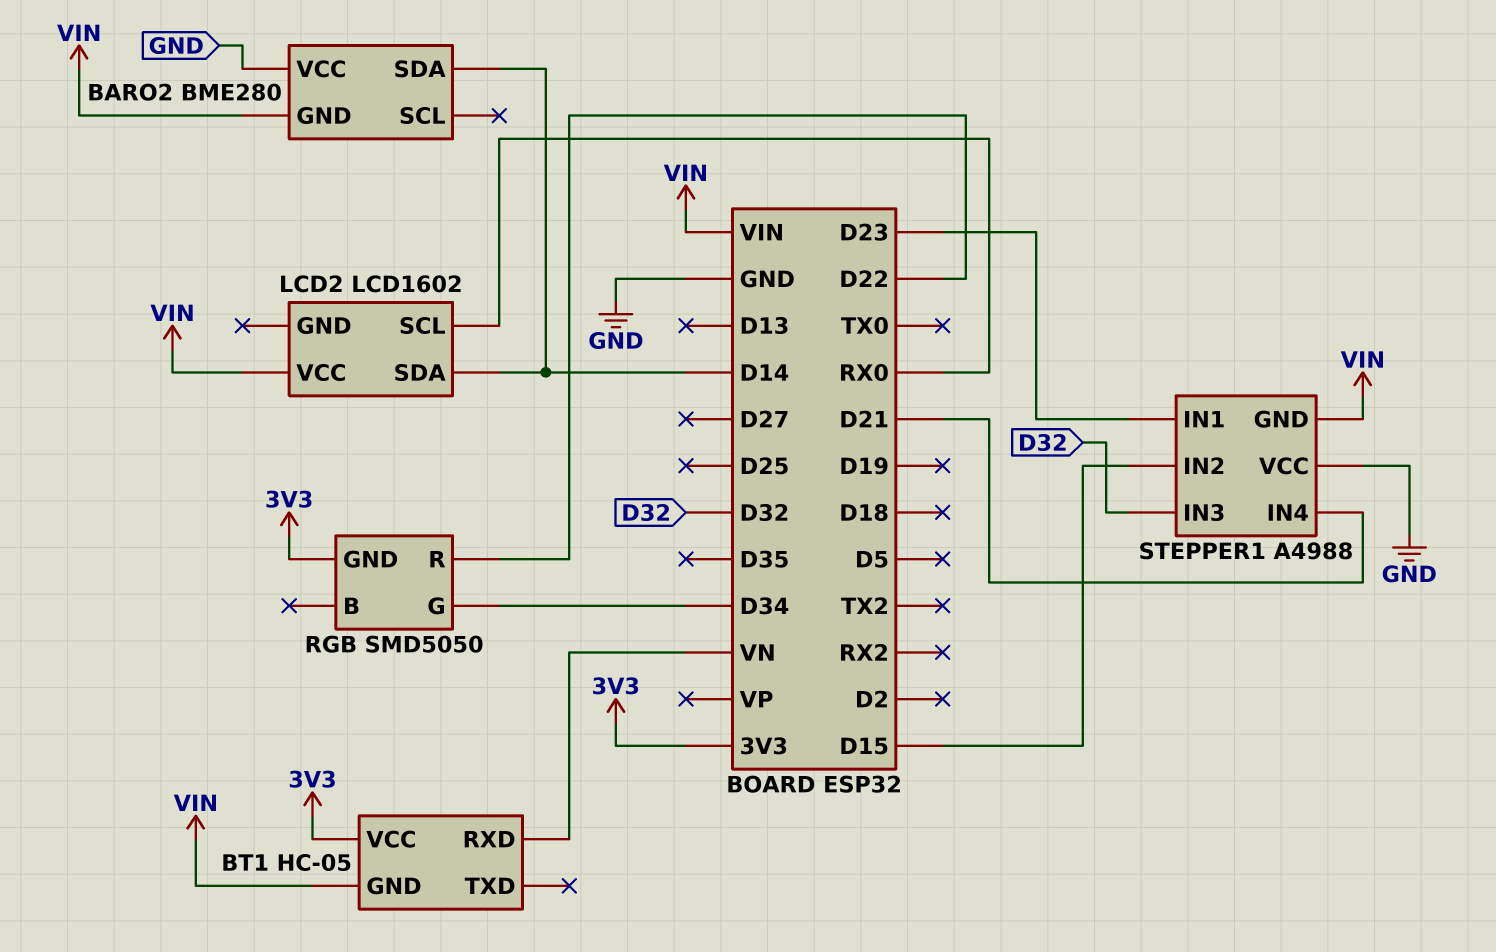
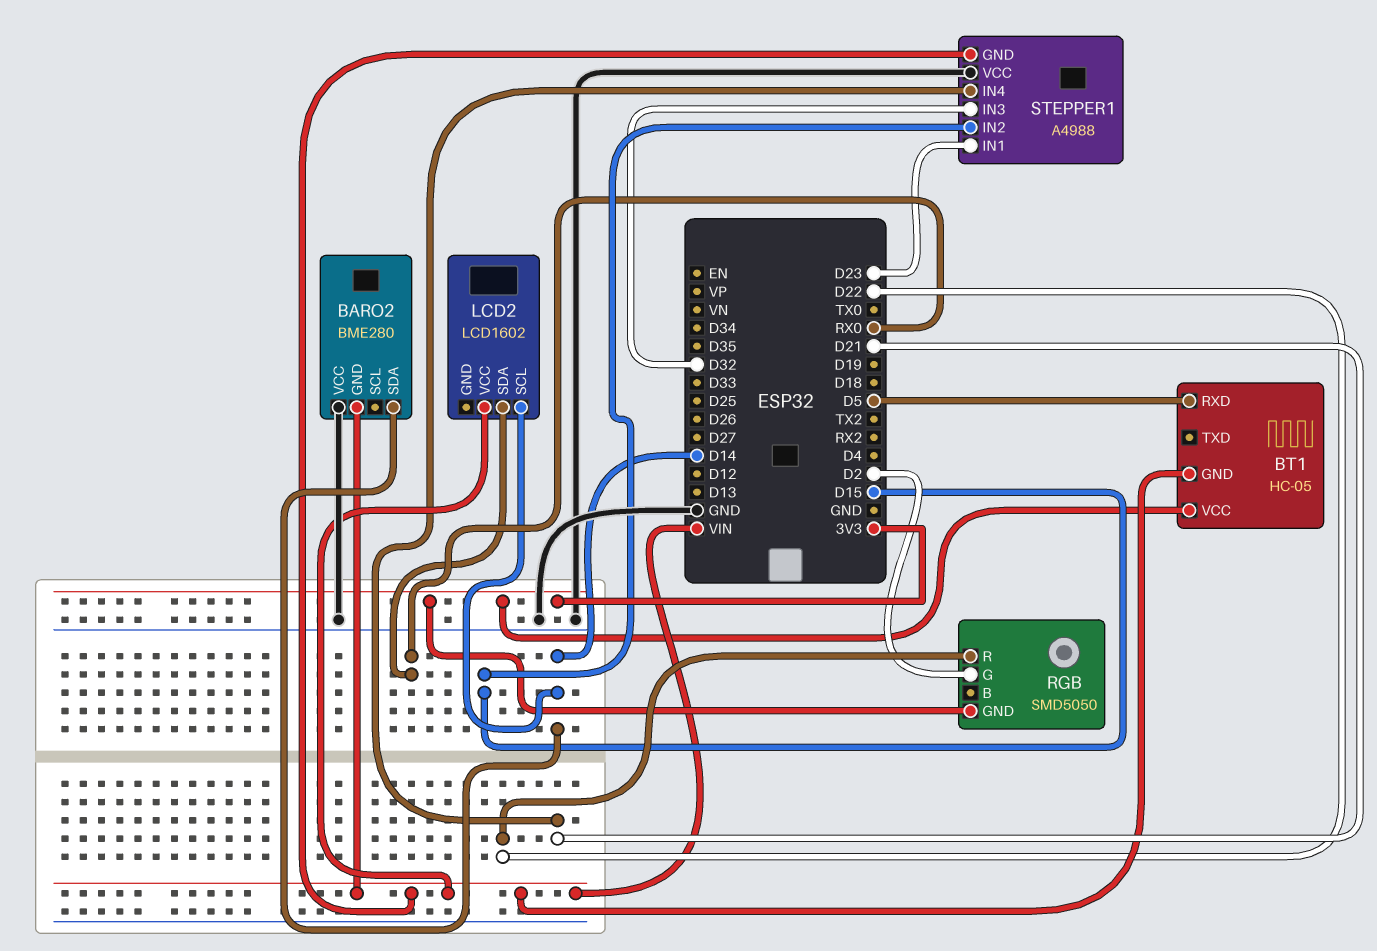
BT1 pin RXD: VN -> D5
LCD2 pin SCL: RX0 -> D14
LCD2 pin SDA: D14 -> RX0
RGB pin G: D34 -> D2

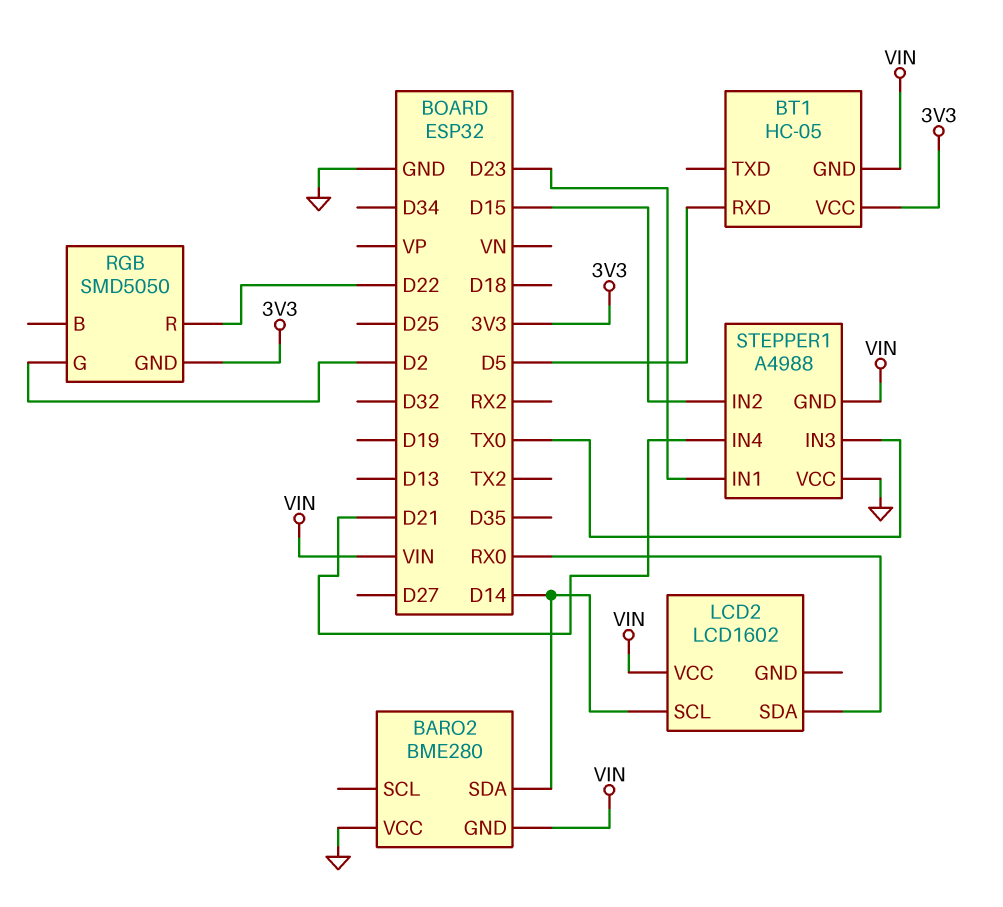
STEPPER1 pin IN3: D32 -> TX0

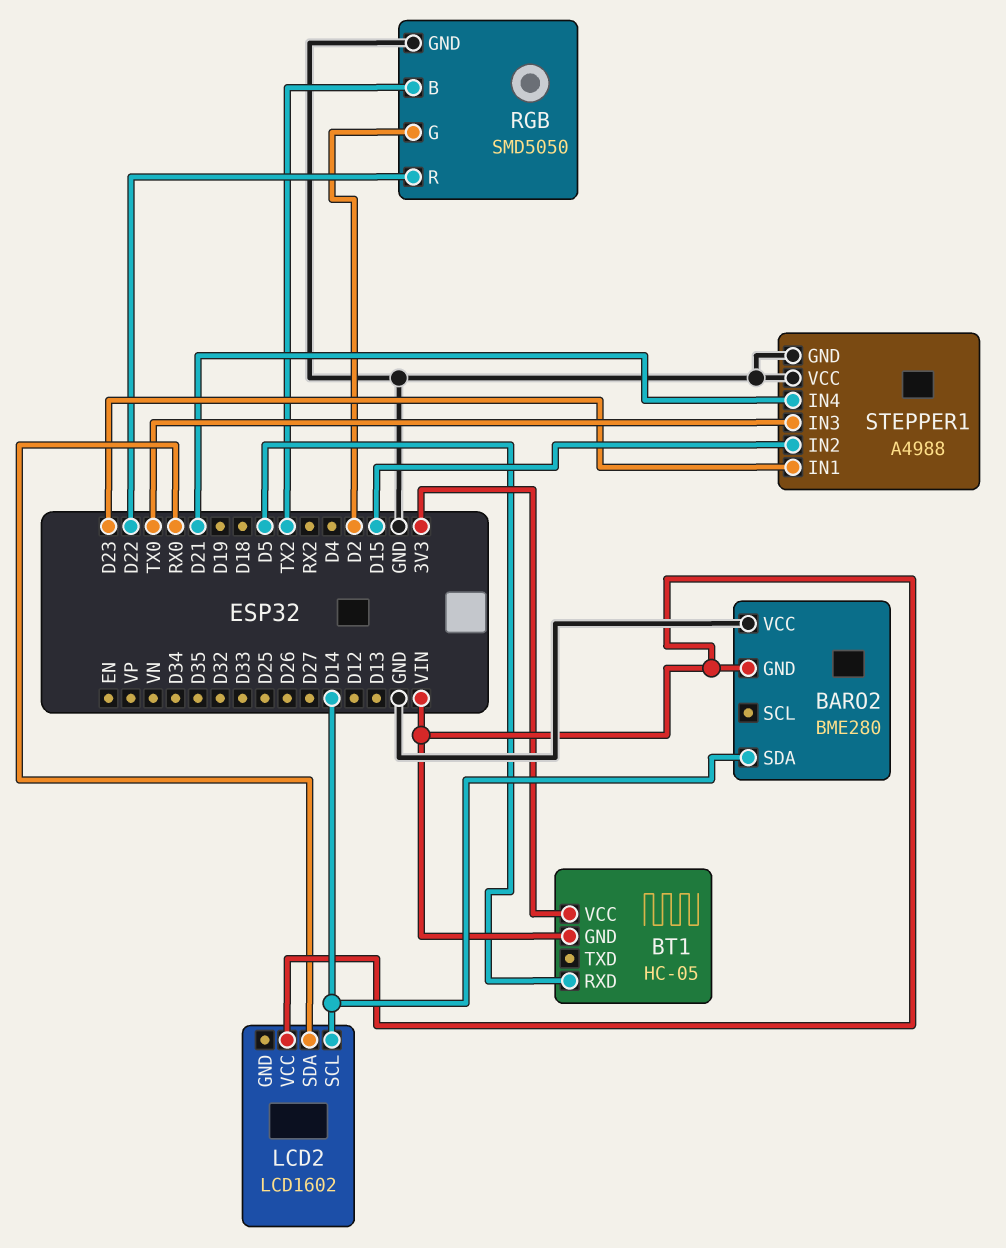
RGB pin B: none -> TX2
RGB pin GND: 3V3 -> GND
STEPPER1 pin GND: VIN -> GND

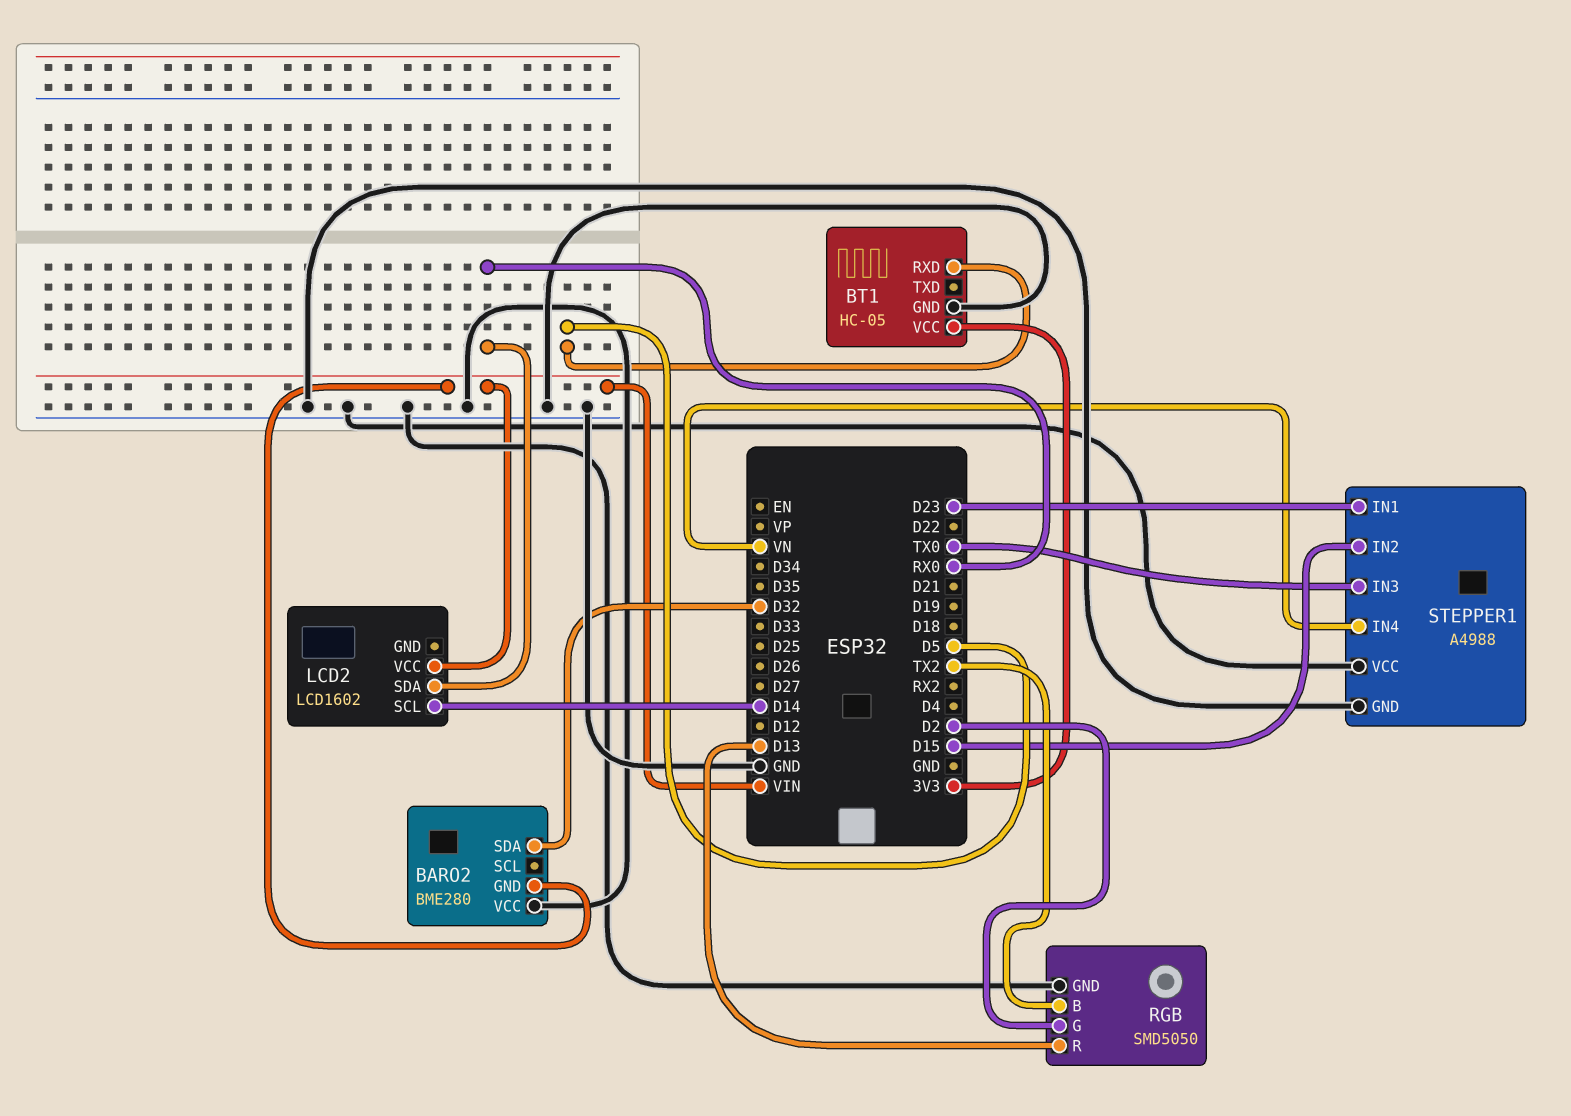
BARO2 pin SDA: D14 -> D32
BT1 pin GND: VIN -> GND
RGB pin R: D22 -> D13
STEPPER1 pin IN4: D21 -> VN

